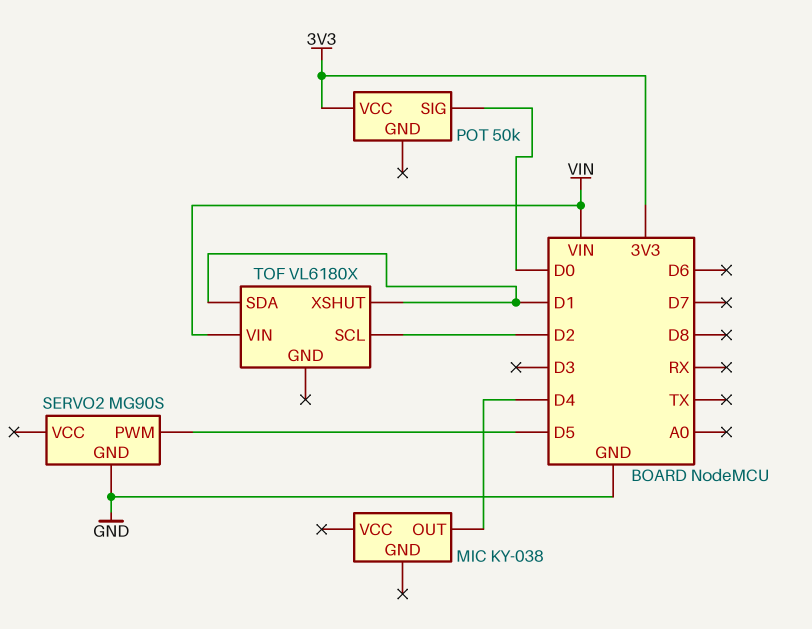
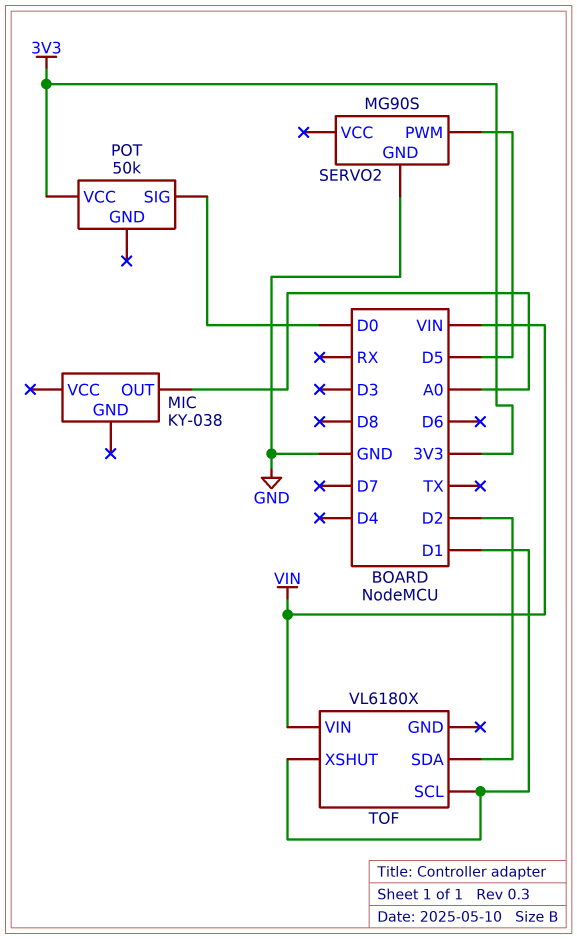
MIC pin OUT: D4 -> A0
TOF pin SCL: D2 -> D1
TOF pin SDA: D1 -> D2

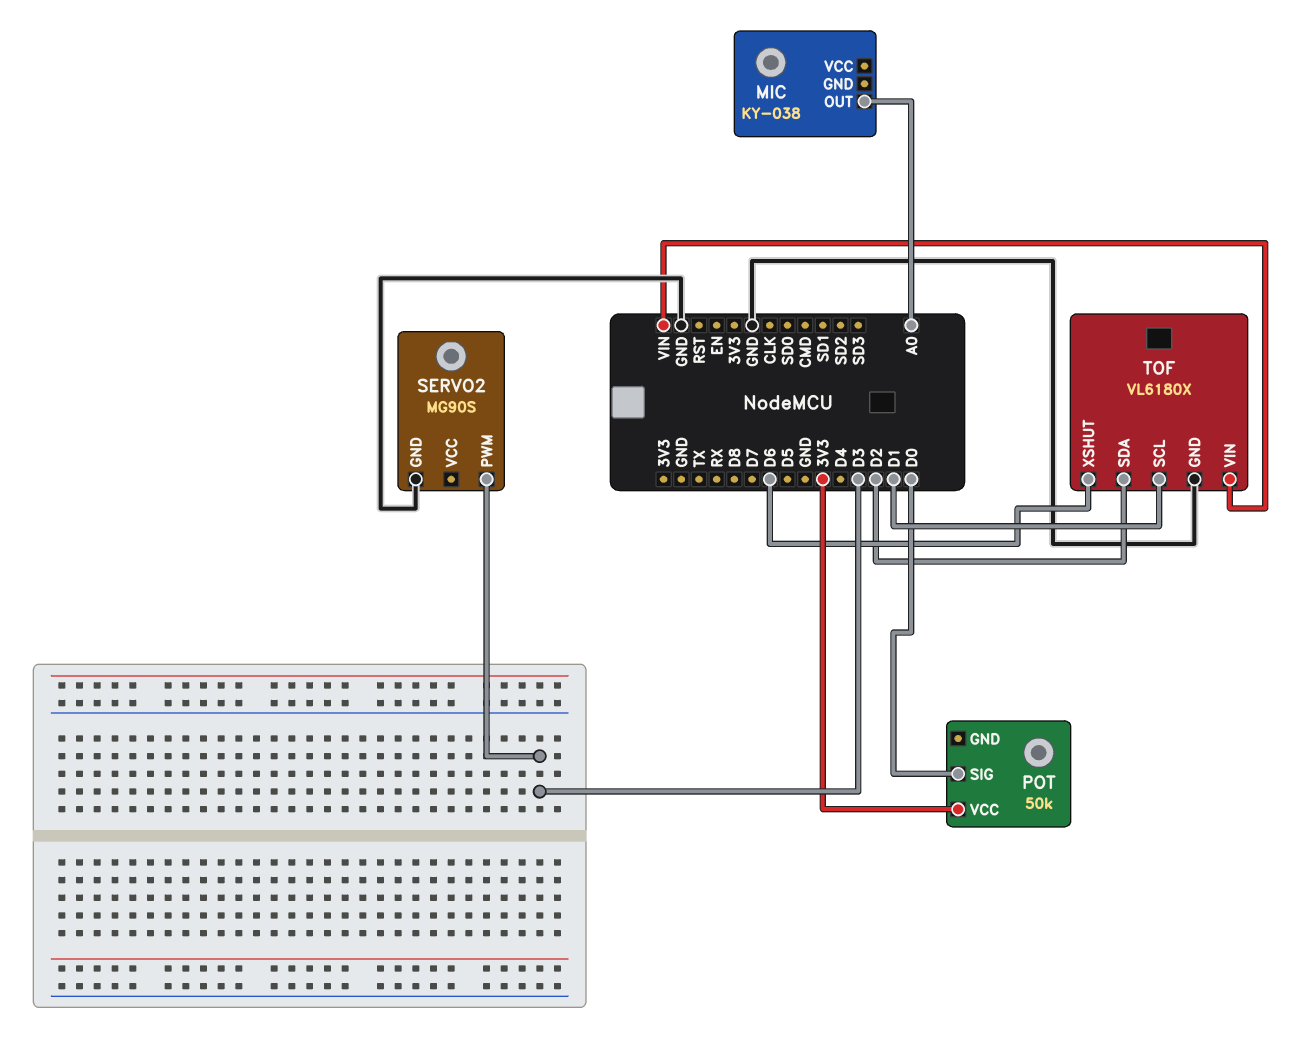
SERVO2 pin PWM: D5 -> D3
TOF pin GND: none -> GND
TOF pin XSHUT: D1 -> D6

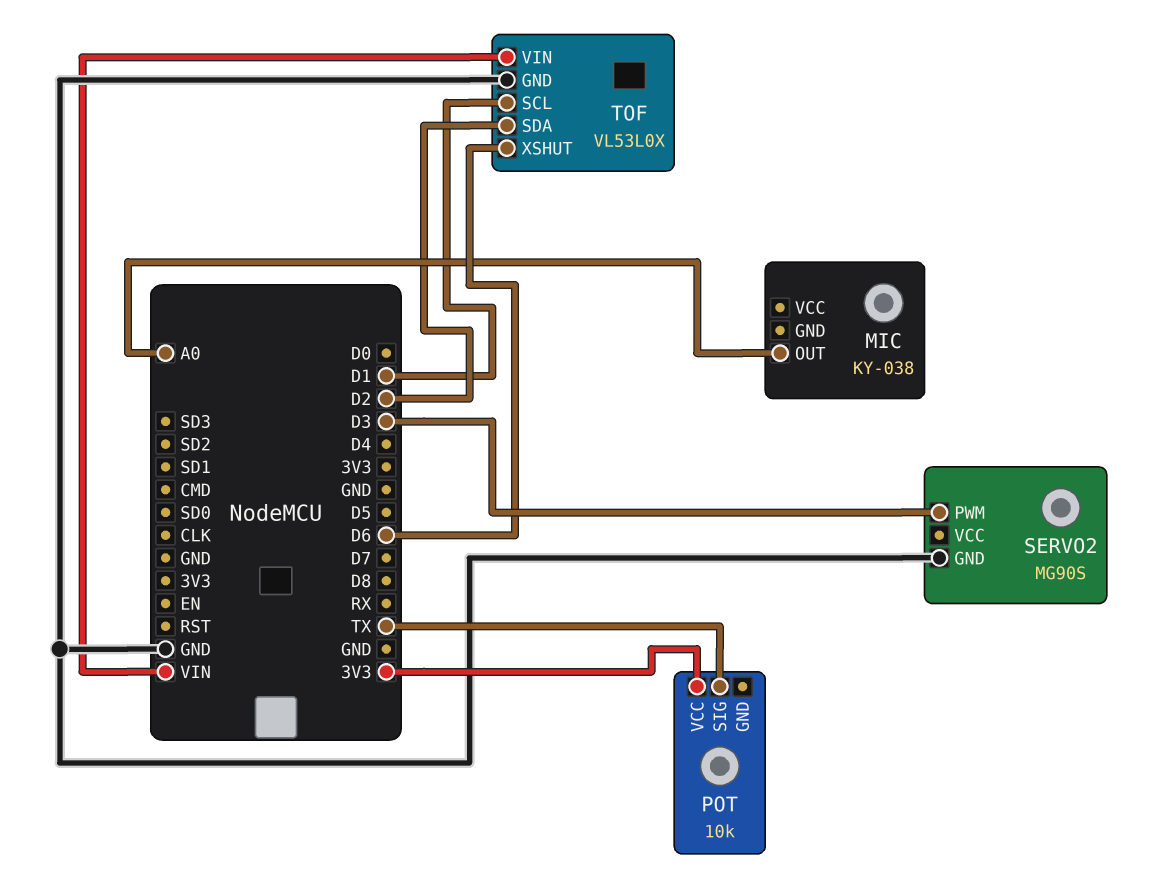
POT: 50k -> 10k
POT pin SIG: D0 -> TX
TOF: VL6180X -> VL53L0X

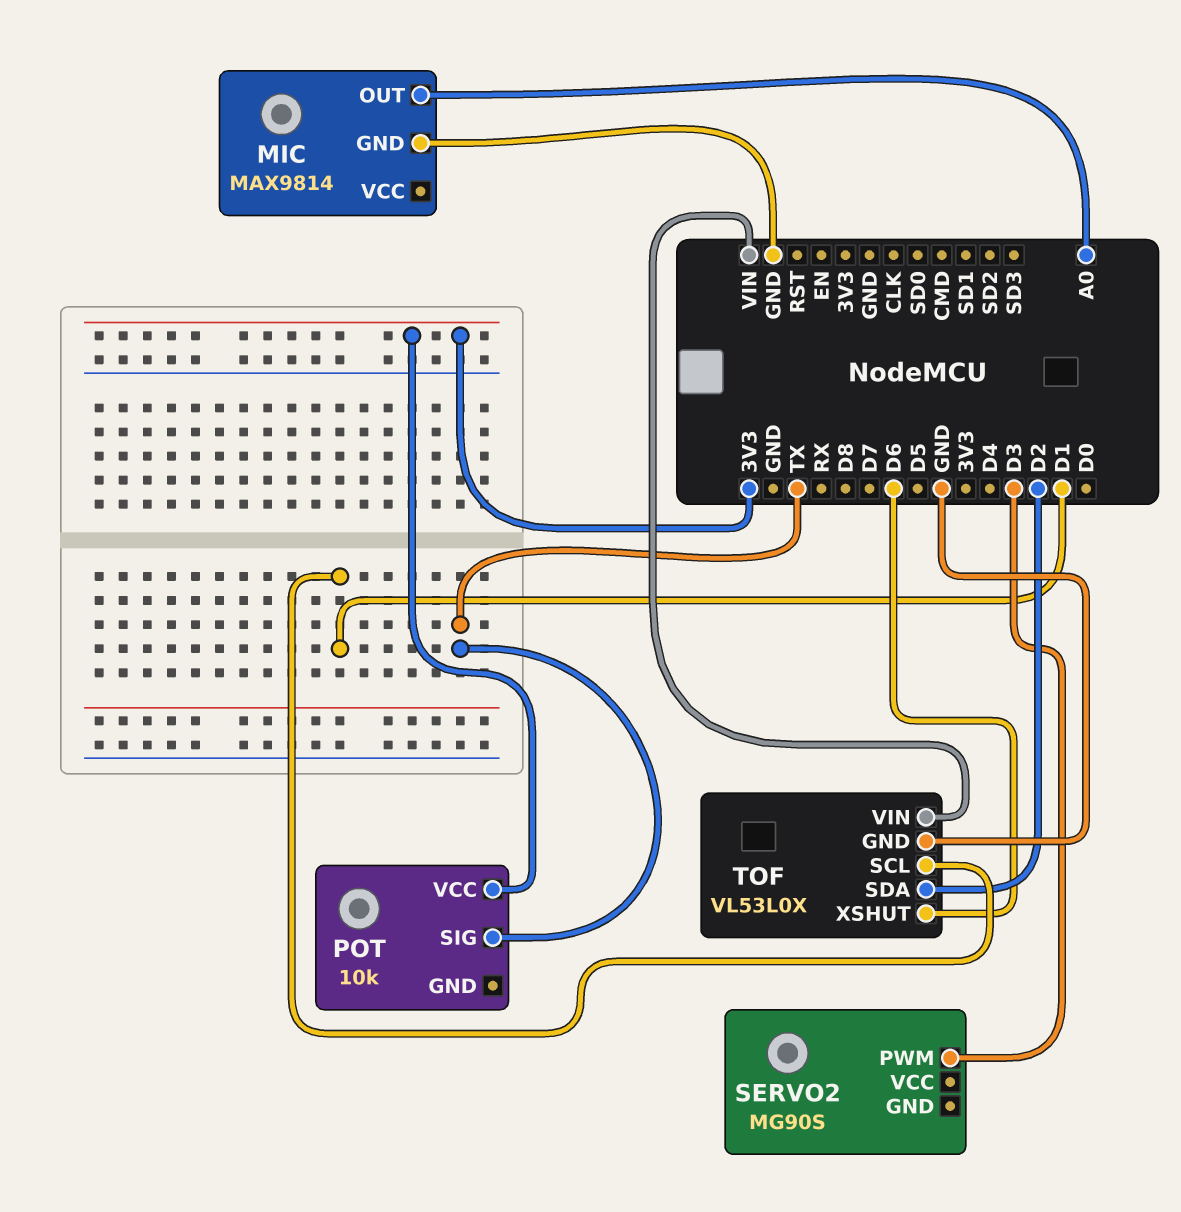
MIC: KY-038 -> MAX9814
MIC pin GND: none -> GND
SERVO2 pin GND: GND -> none

